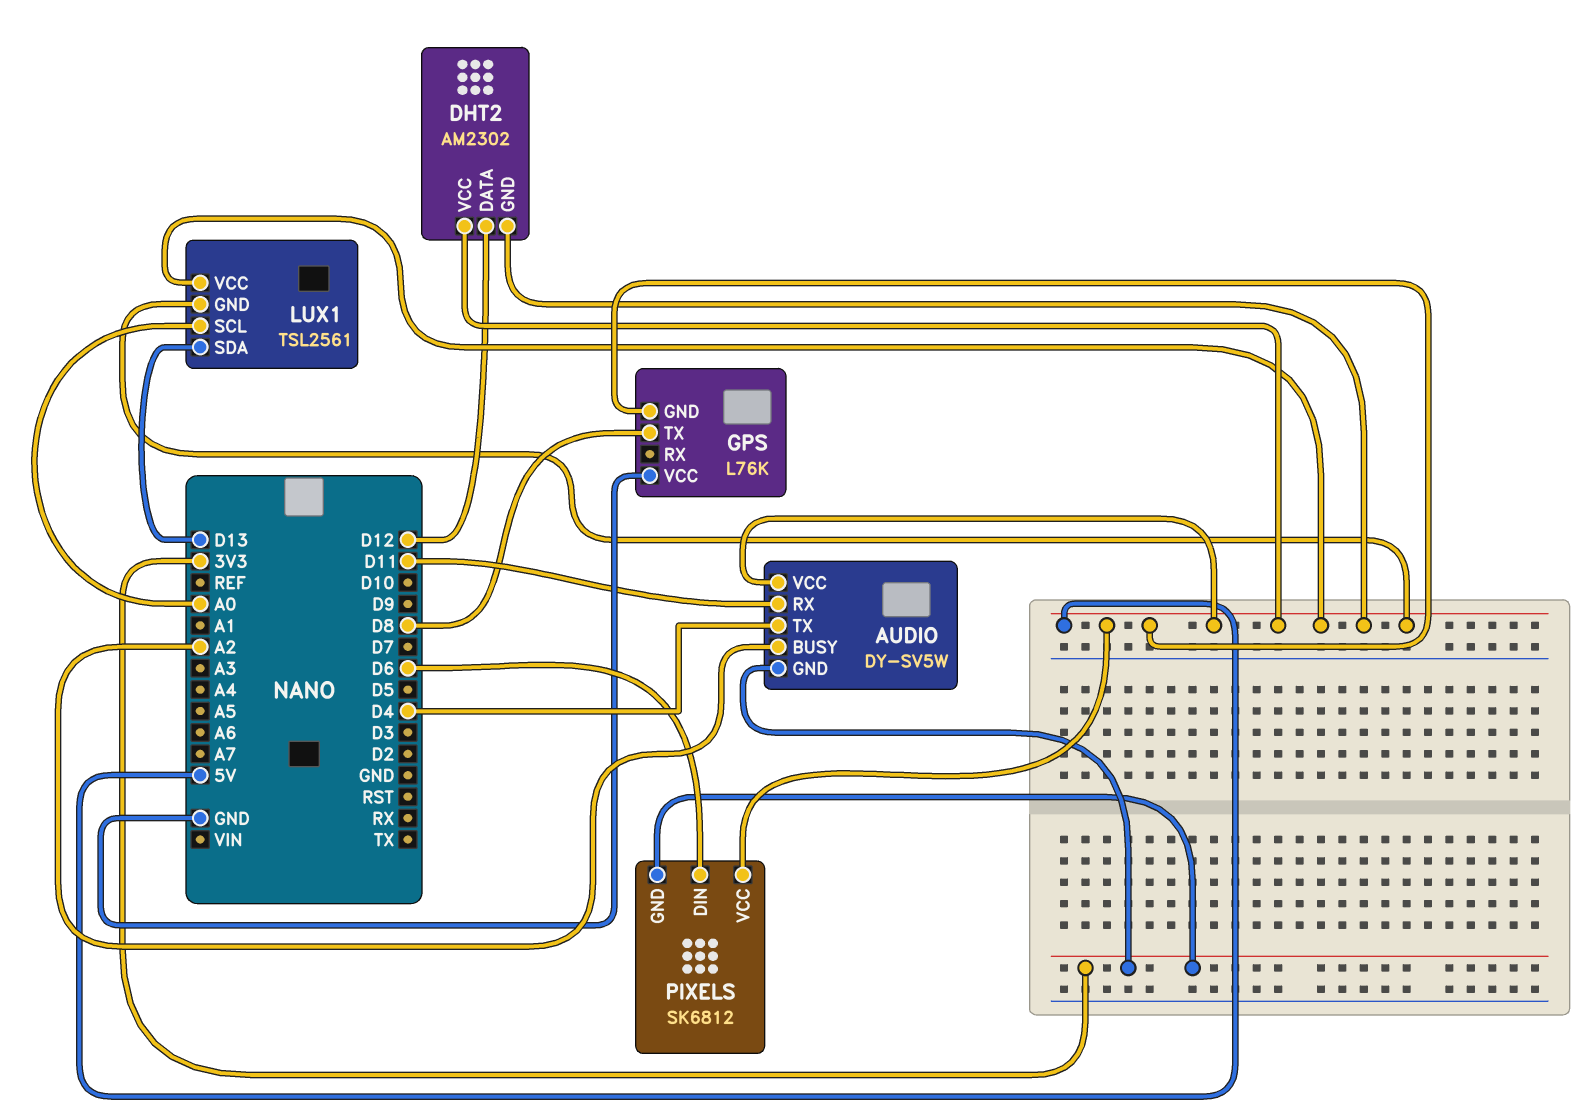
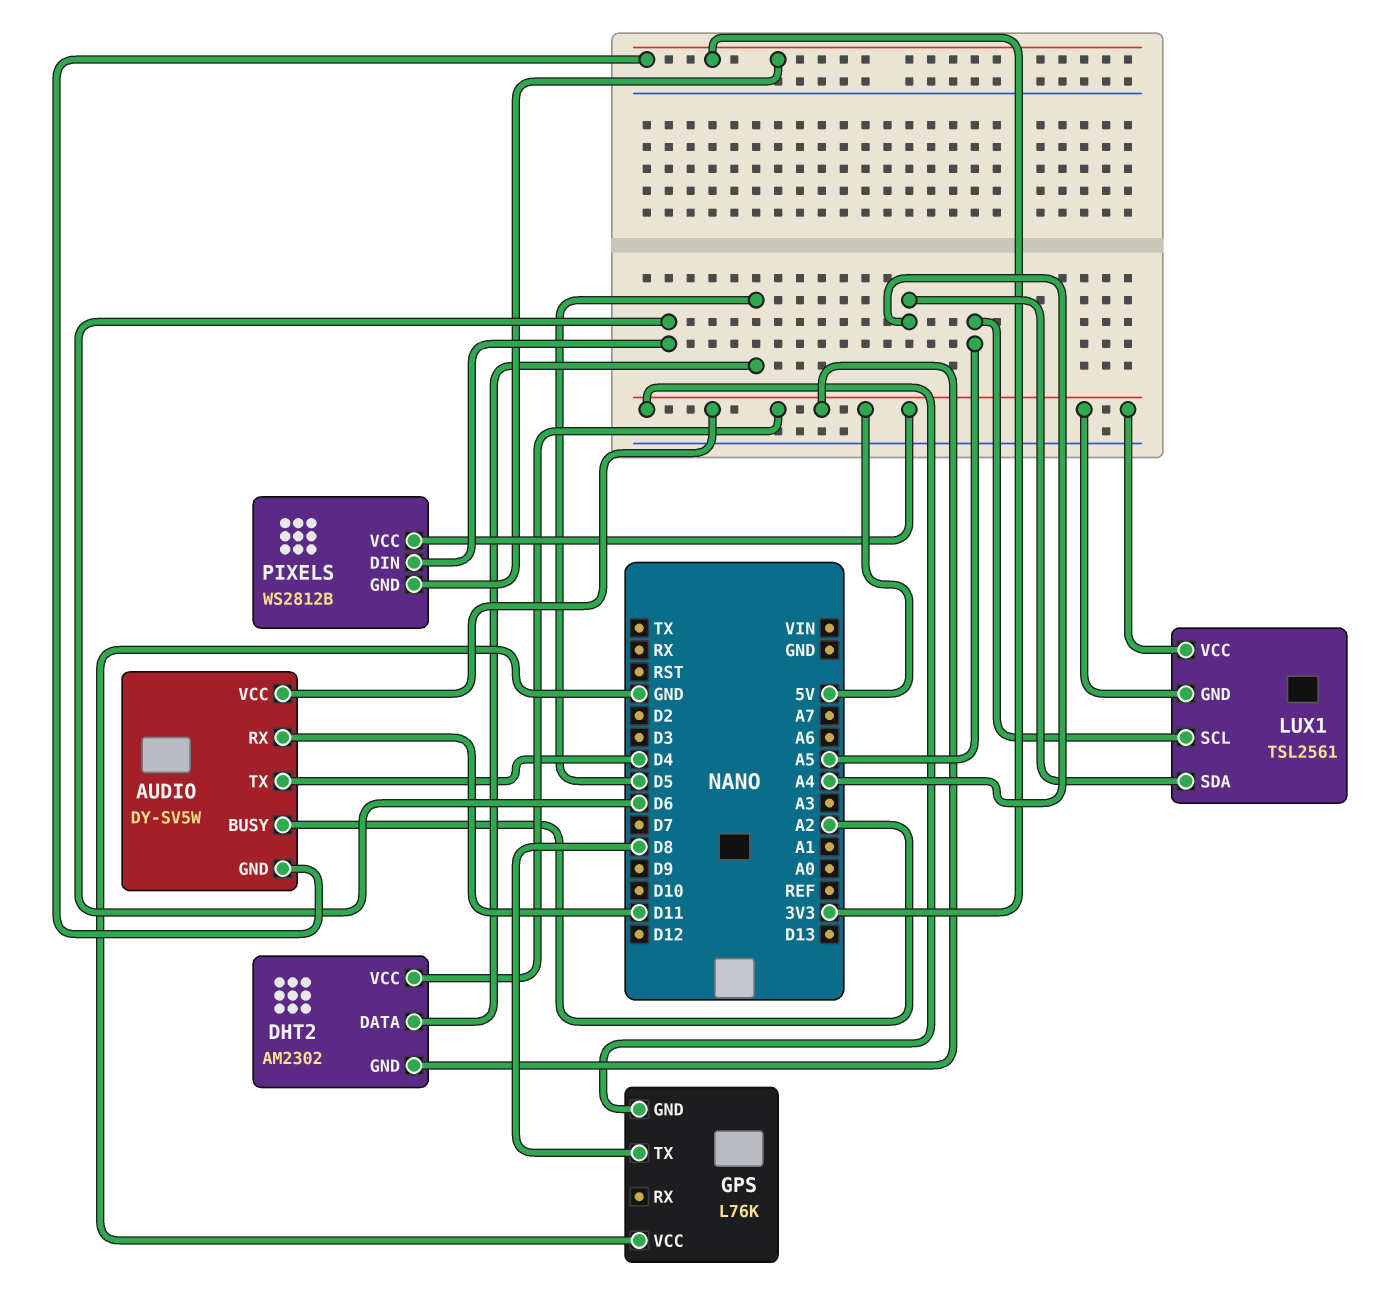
DHT2 pin DATA: D12 -> D5
LUX1 pin SCL: A0 -> A5
LUX1 pin SDA: D13 -> A4
PIXELS: SK6812 -> WS2812B

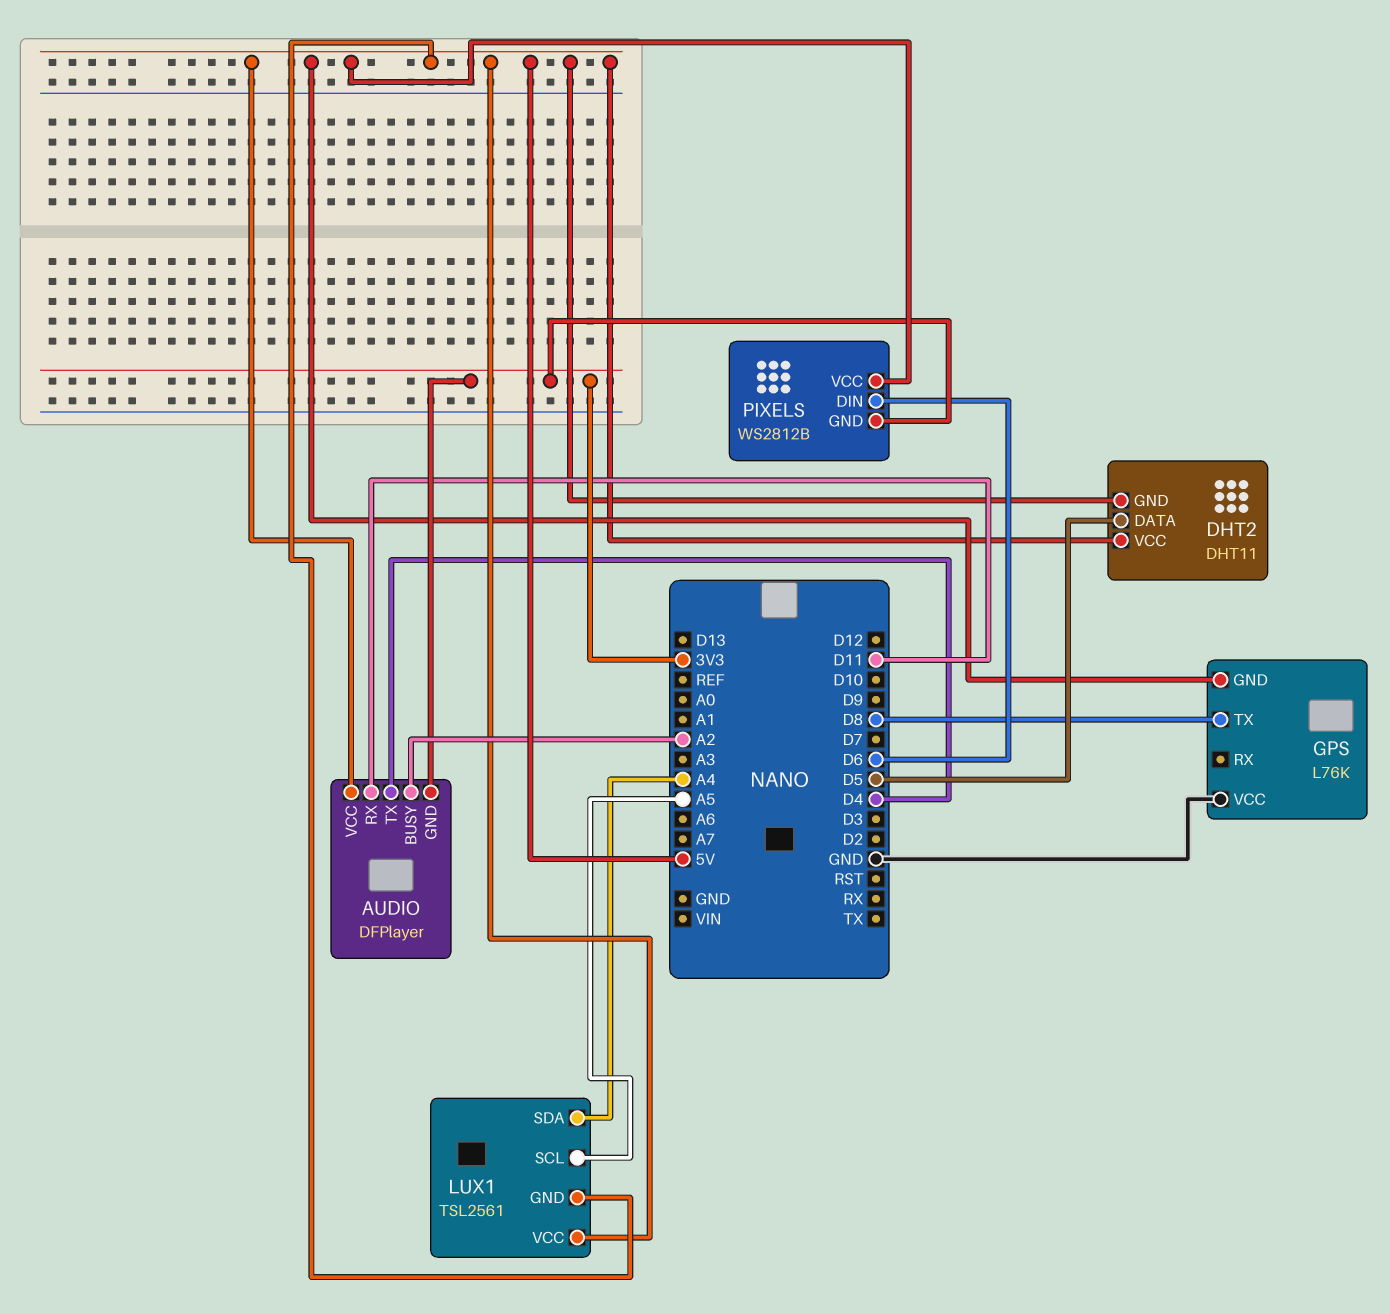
AUDIO: DY-SV5W -> DFPlayer
DHT2: AM2302 -> DHT11

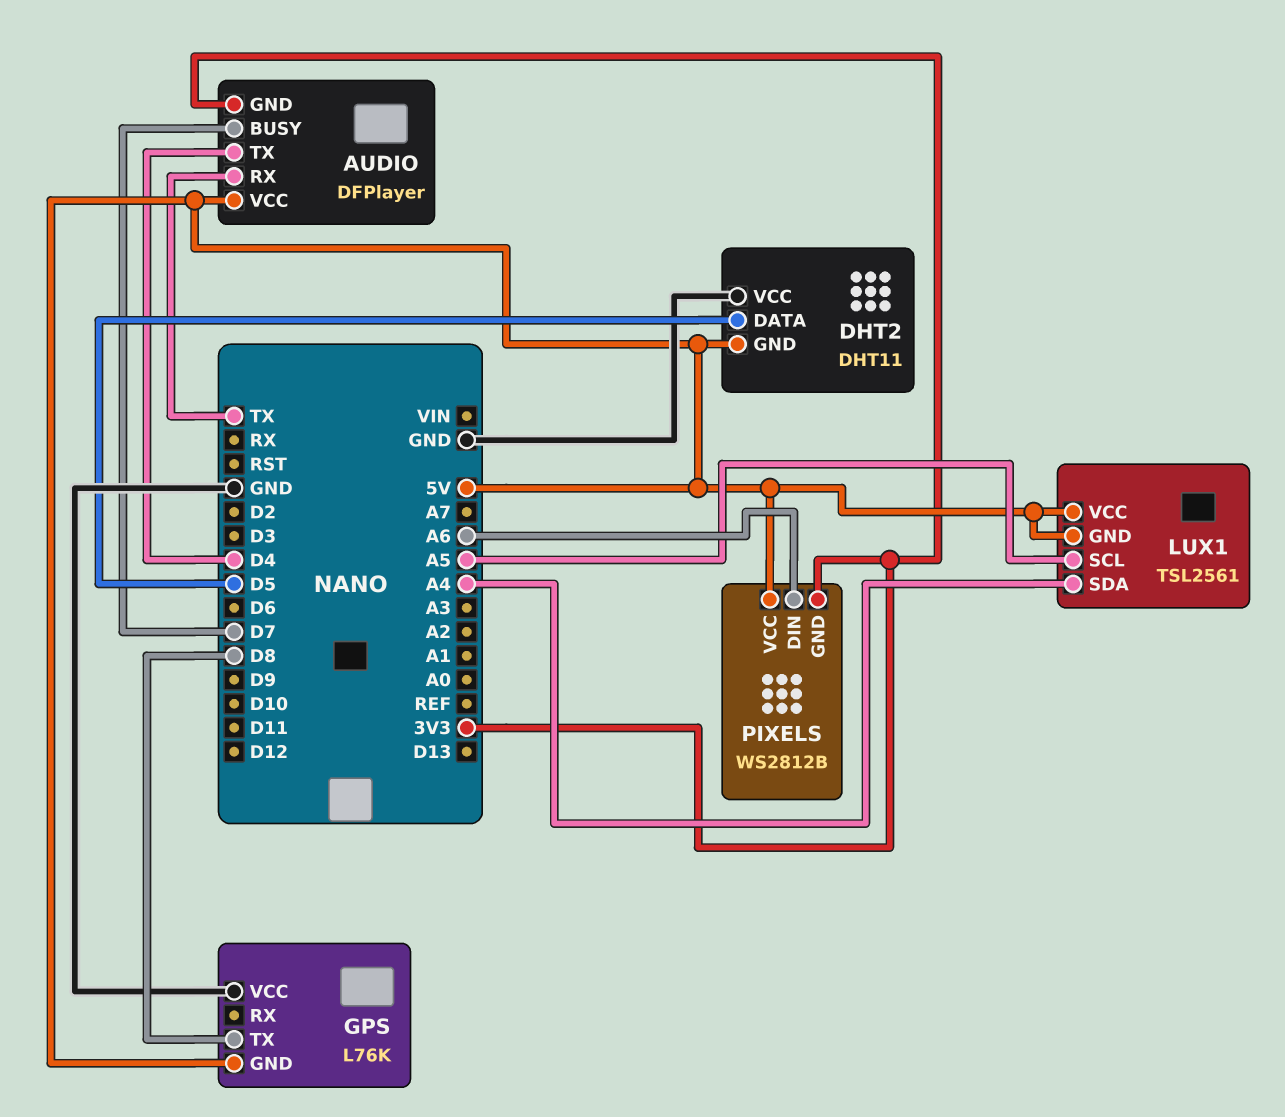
AUDIO pin BUSY: A2 -> D7
AUDIO pin RX: D11 -> TX
DHT2 pin VCC: 5V -> GND
PIXELS pin DIN: D6 -> A6

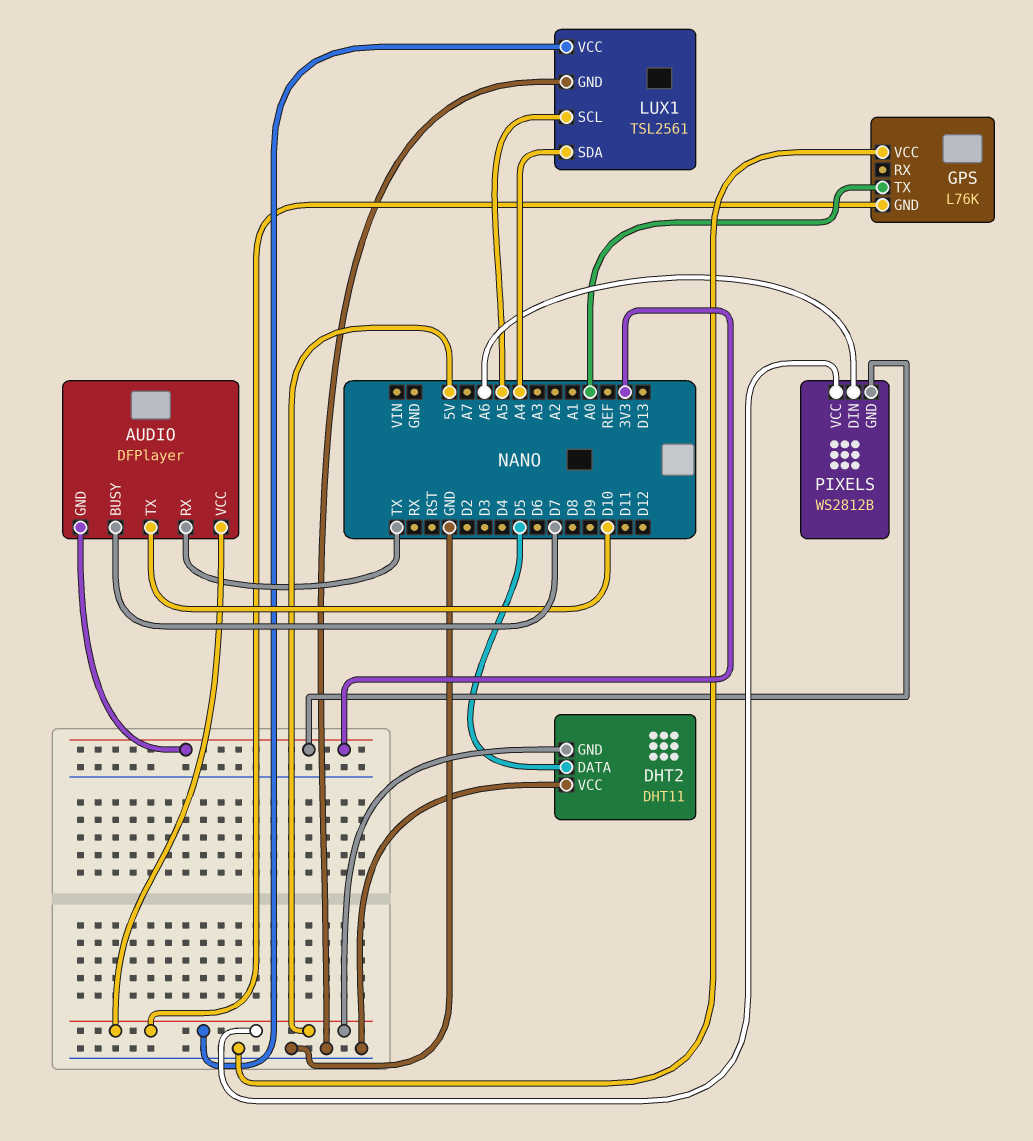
AUDIO pin TX: D4 -> D10
GPS pin TX: D8 -> A0
LUX1 pin GND: 5V -> GND

